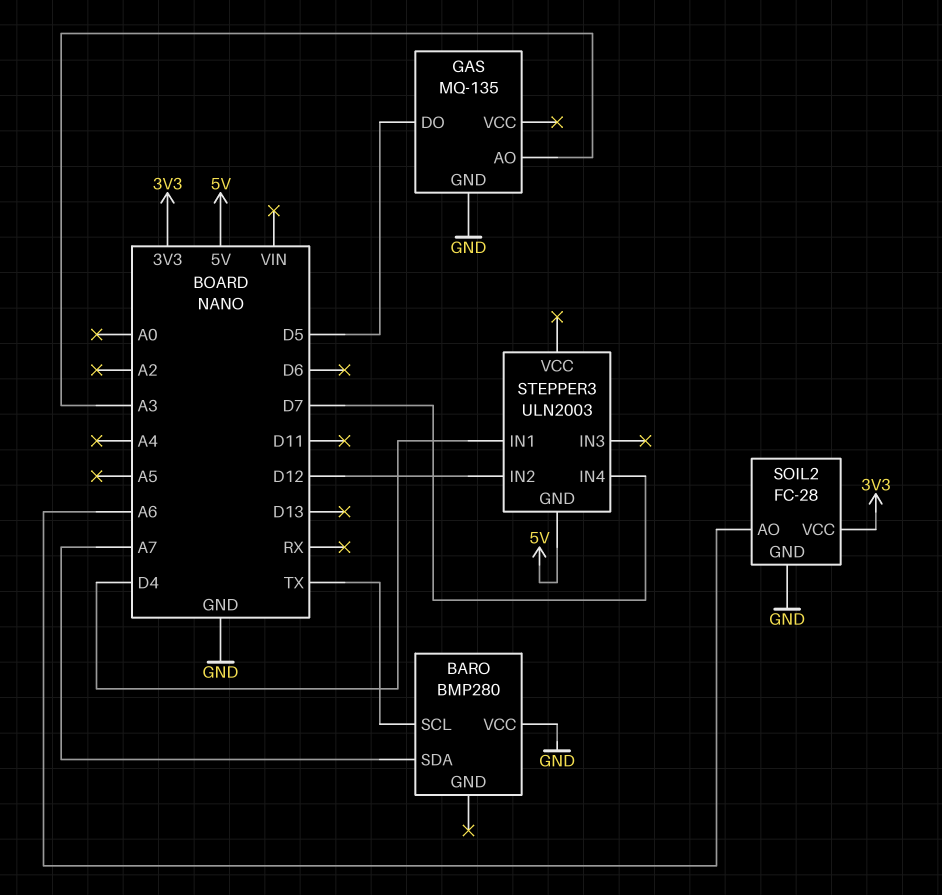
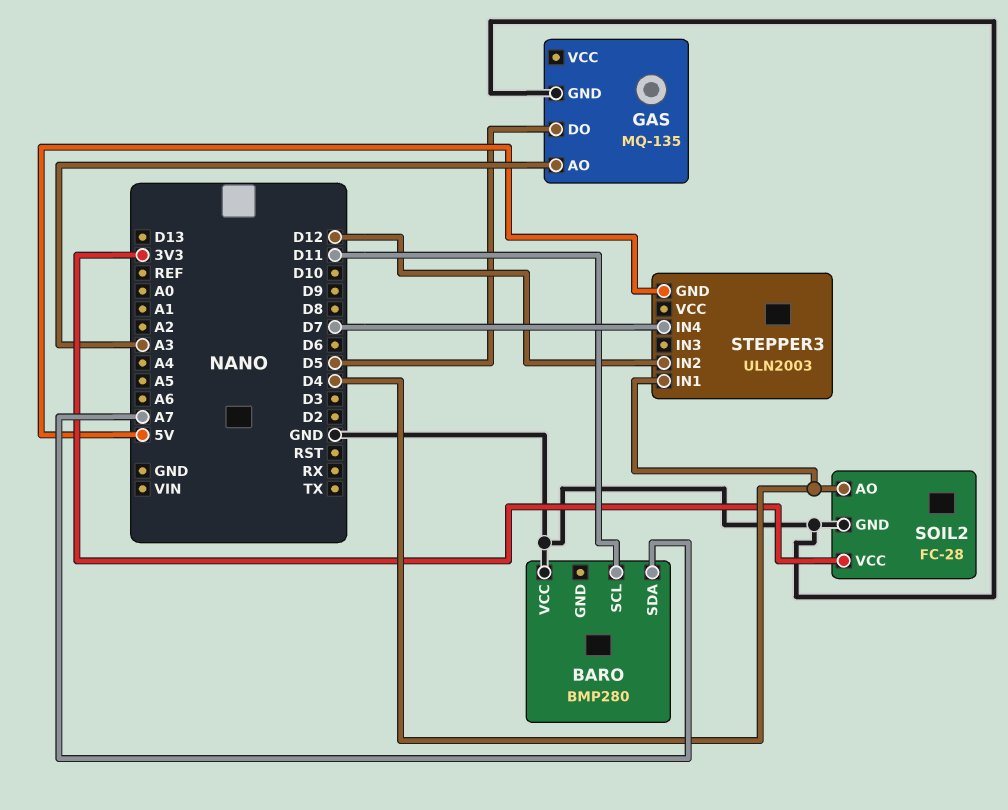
BARO pin SCL: TX -> D11
SOIL2 pin AO: A6 -> D4

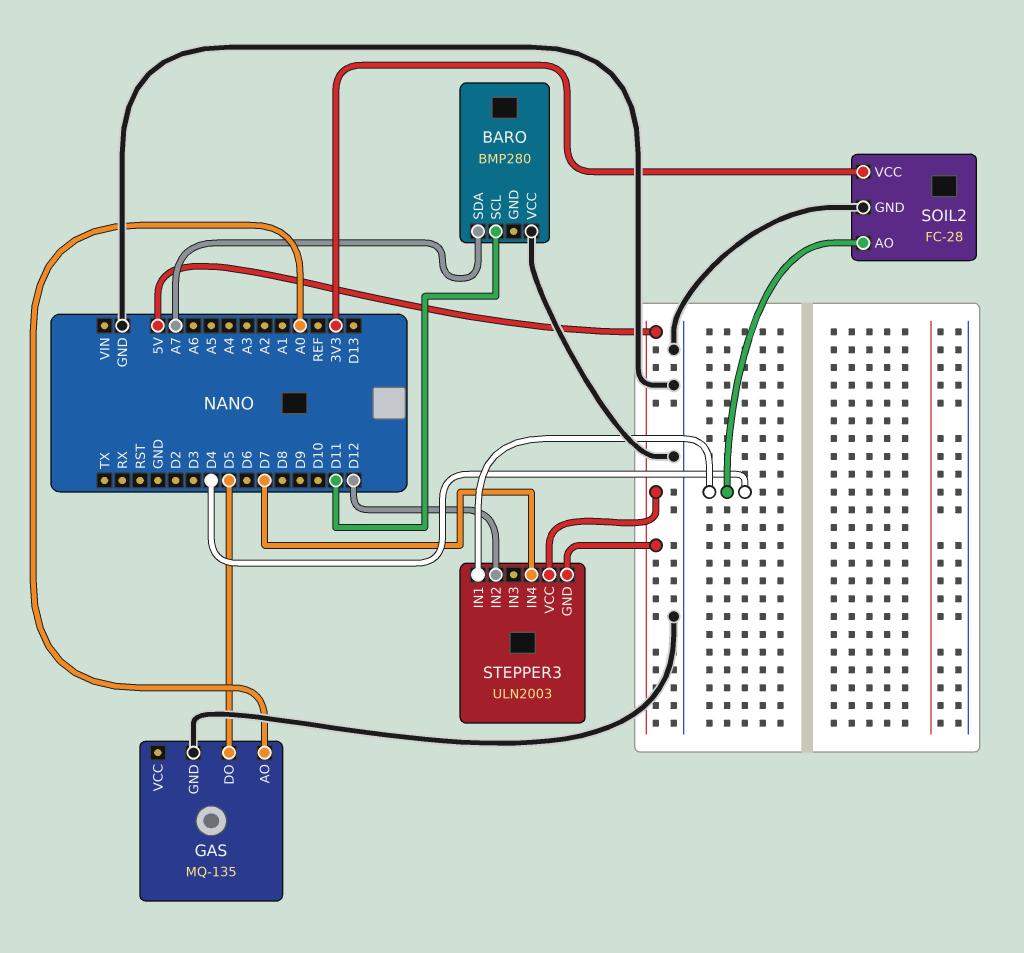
GAS pin AO: A3 -> A0
STEPPER3 pin VCC: none -> 5V

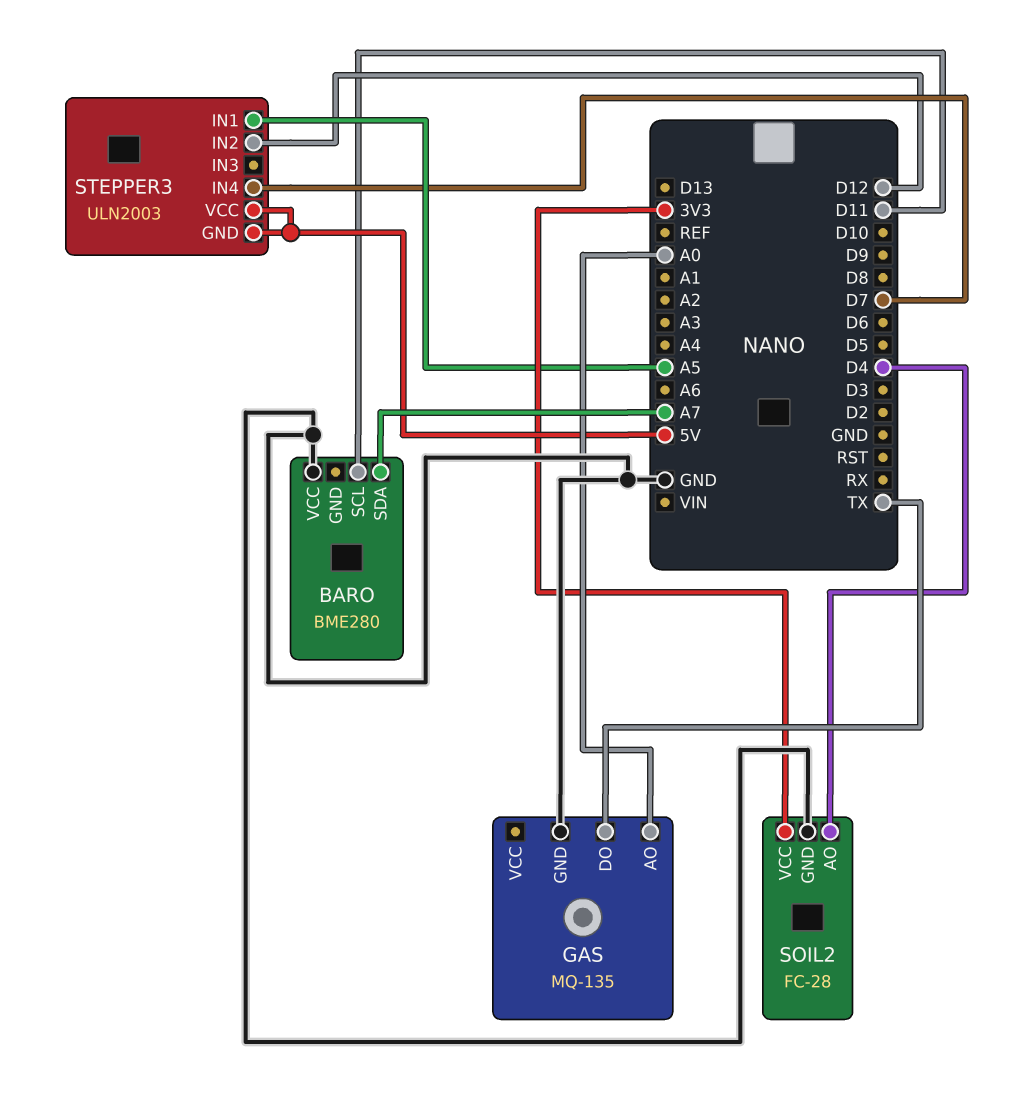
BARO: BMP280 -> BME280
GAS pin DO: D5 -> TX
STEPPER3 pin IN1: D4 -> A5

